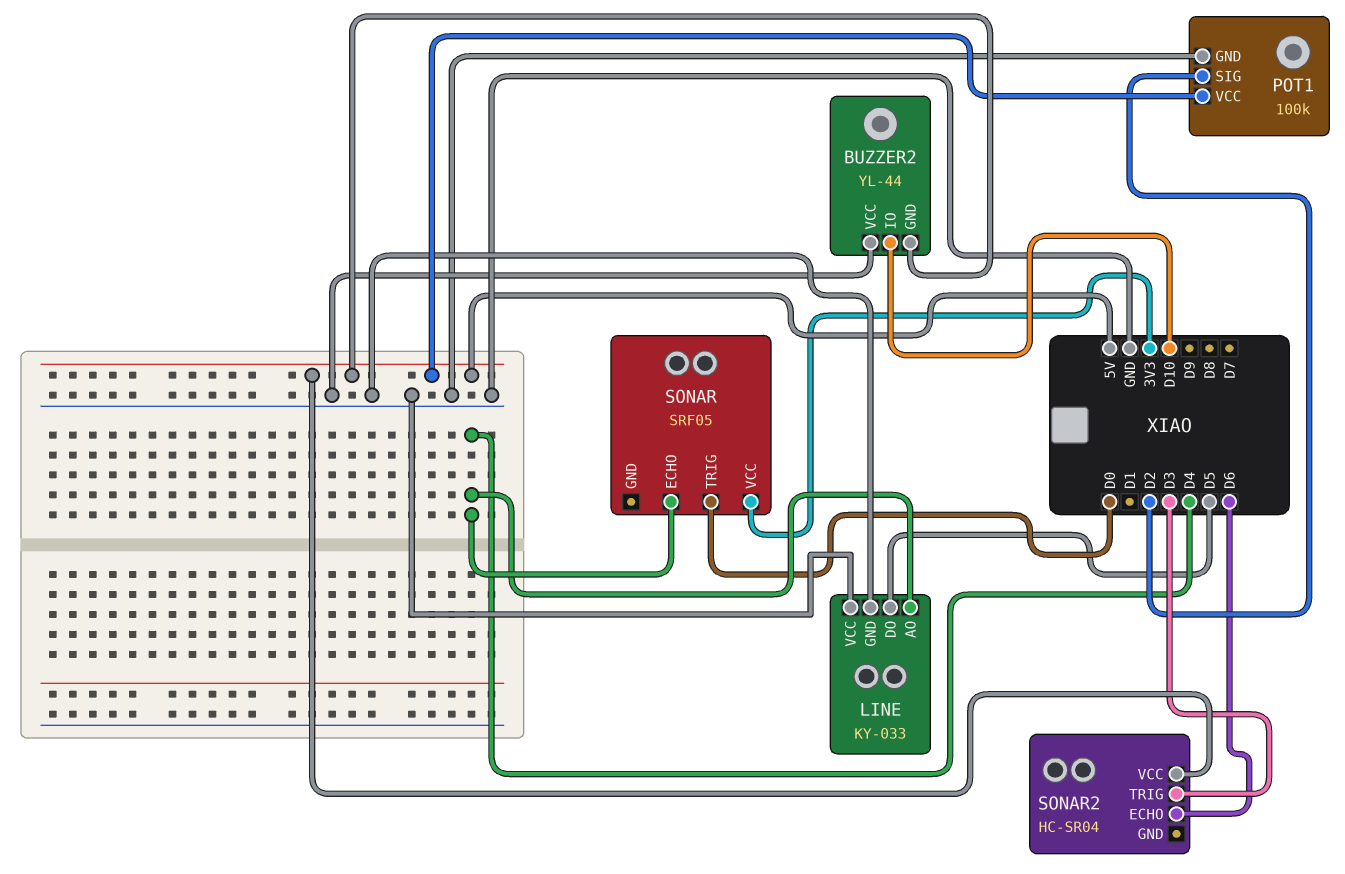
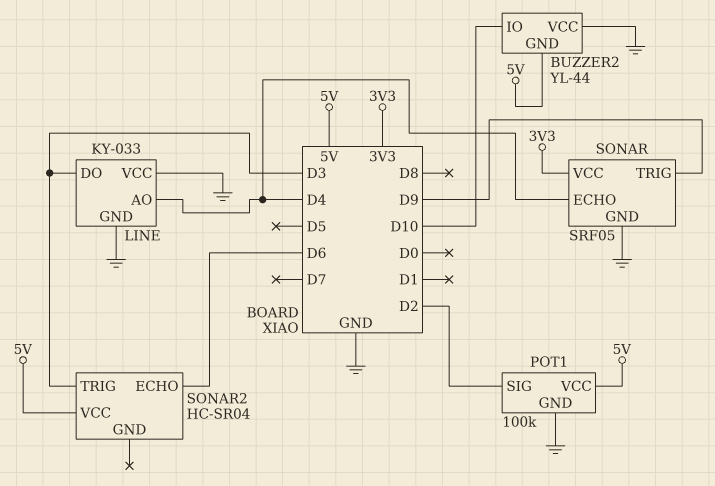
LINE pin DO: D5 -> D3
SONAR pin GND: none -> GND
SONAR pin TRIG: D0 -> D9

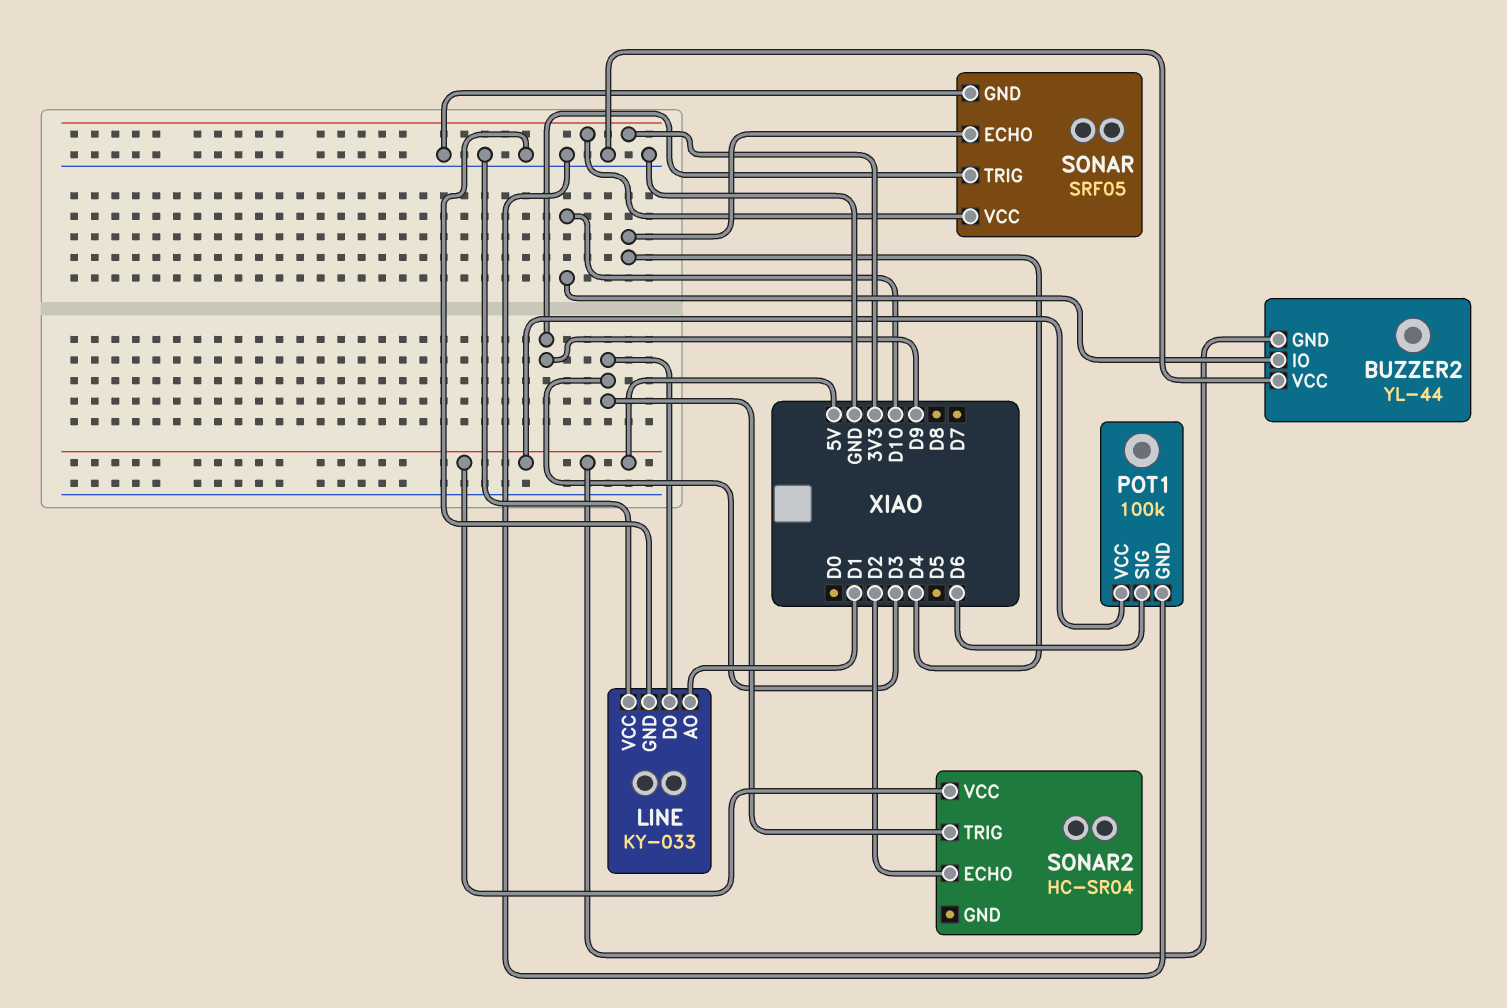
LINE pin AO: D4 -> D1
POT1 pin SIG: D2 -> D6
SONAR2 pin ECHO: D6 -> D2

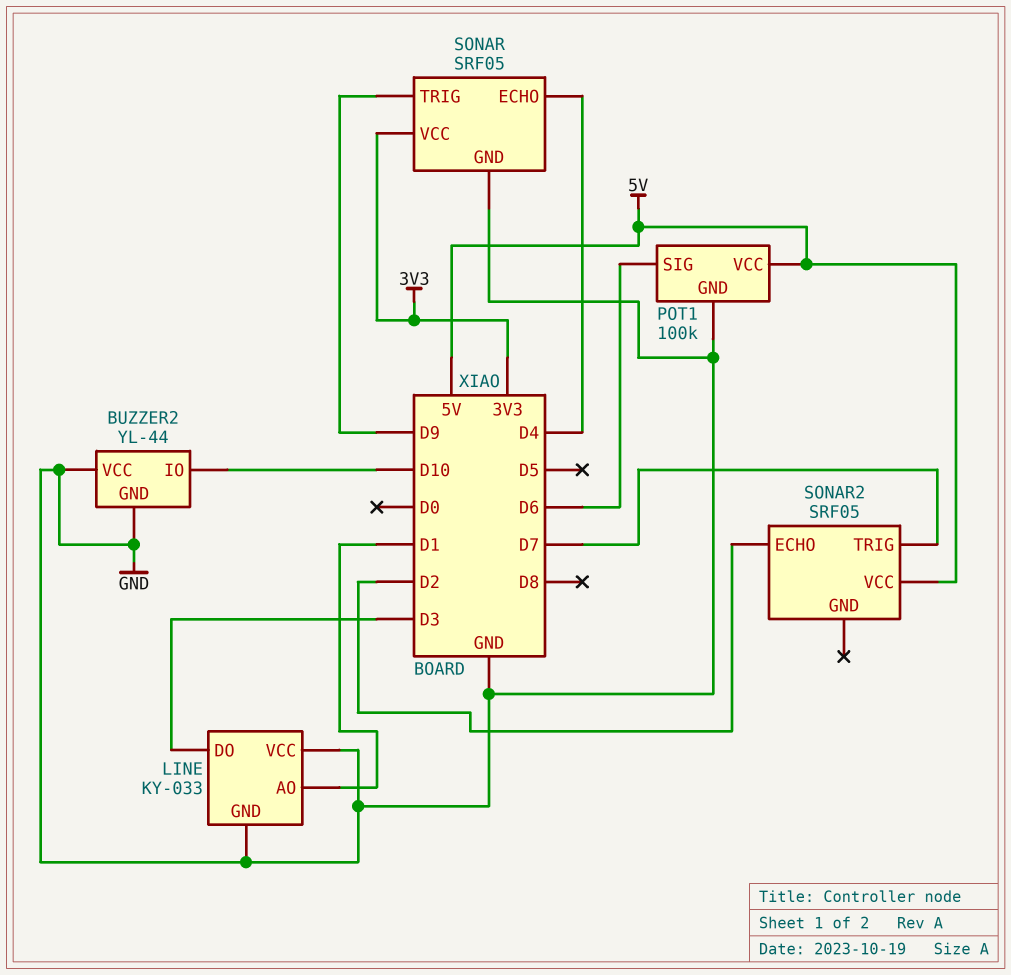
BUZZER2 pin GND: 5V -> GND
SONAR2: HC-SR04 -> SRF05
SONAR2 pin TRIG: D3 -> D7

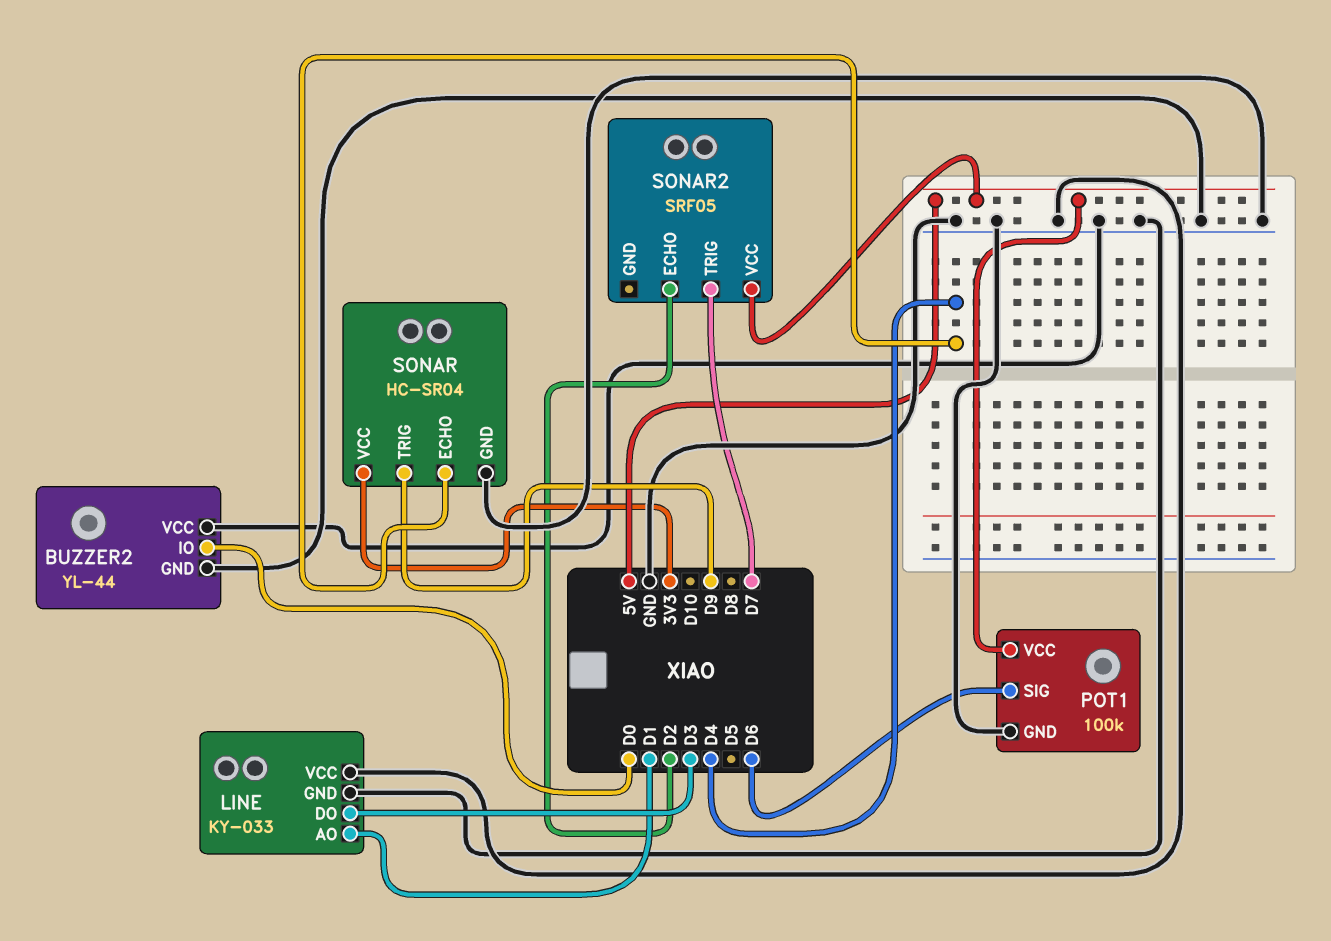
BUZZER2 pin IO: D10 -> D0
SONAR: SRF05 -> HC-SR04

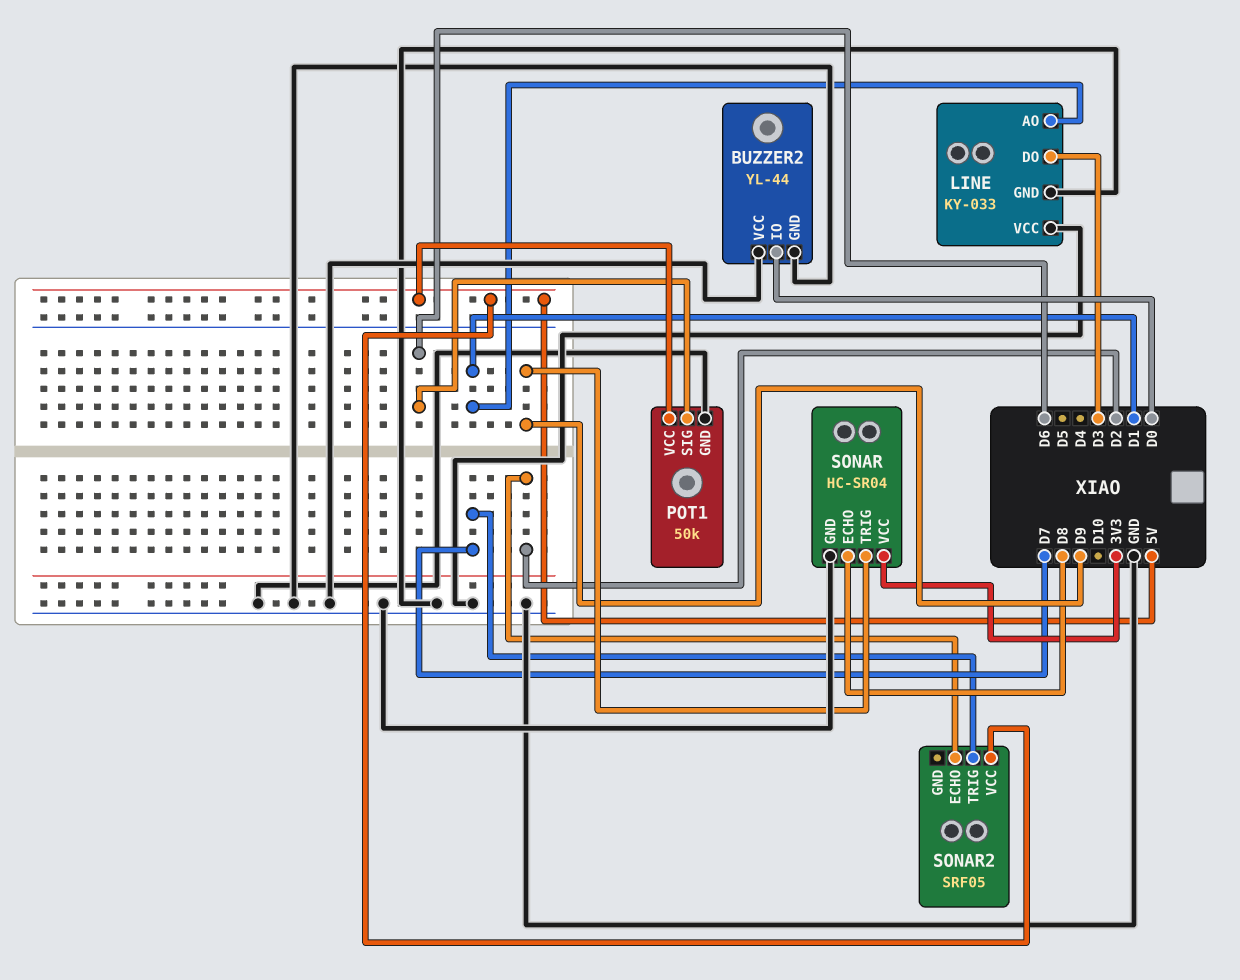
POT1: 100k -> 50k
SONAR pin ECHO: D4 -> D8

